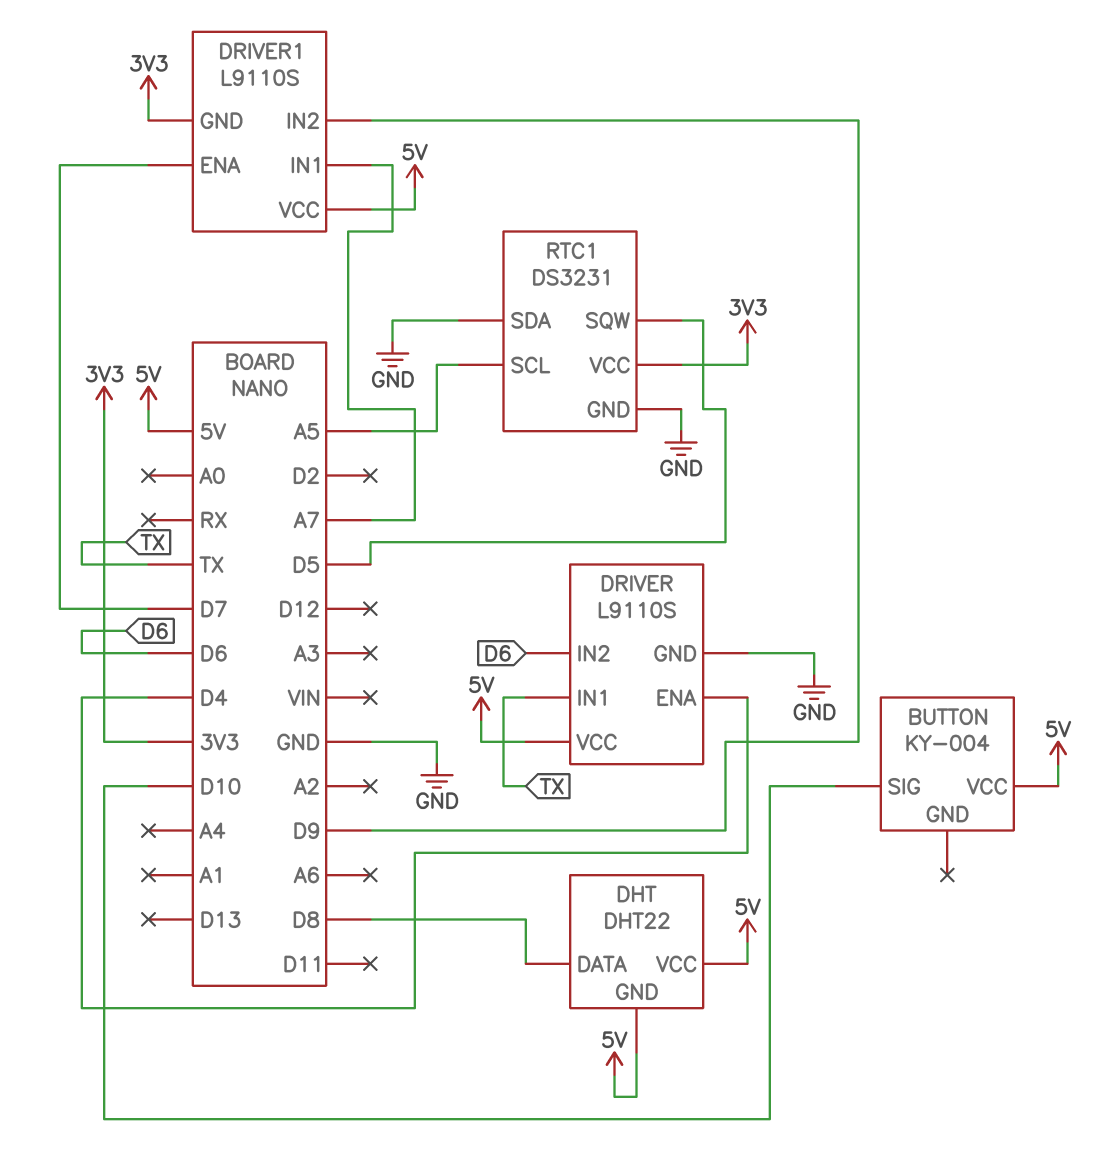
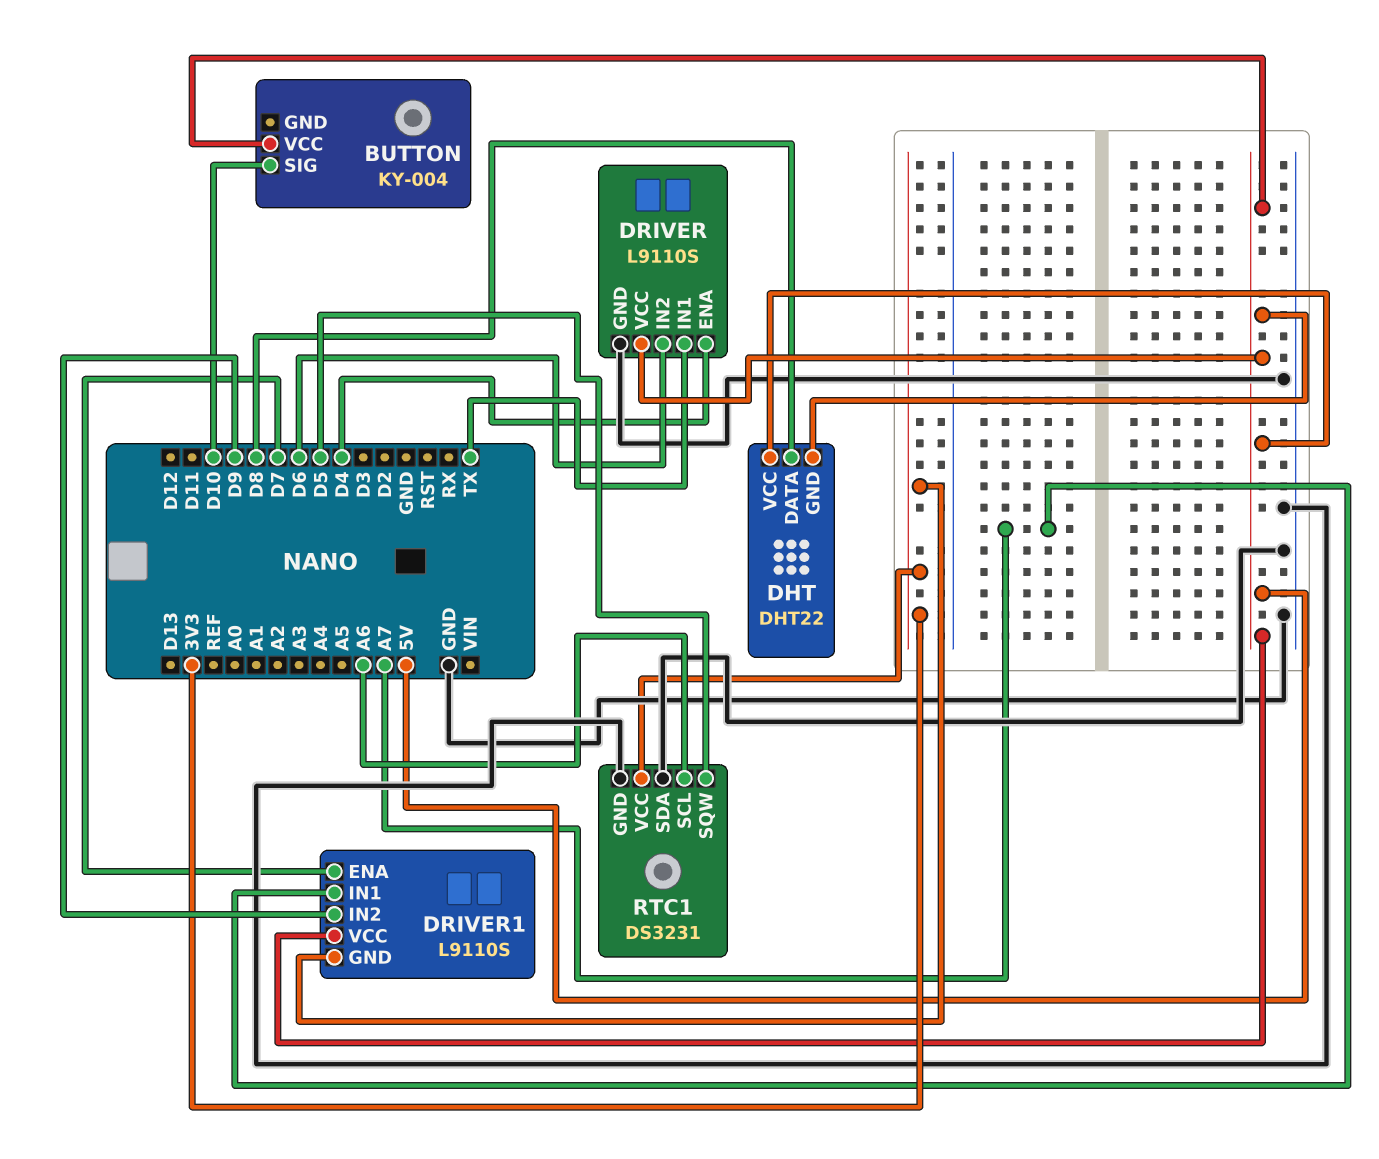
RTC1 pin SCL: A5 -> A6

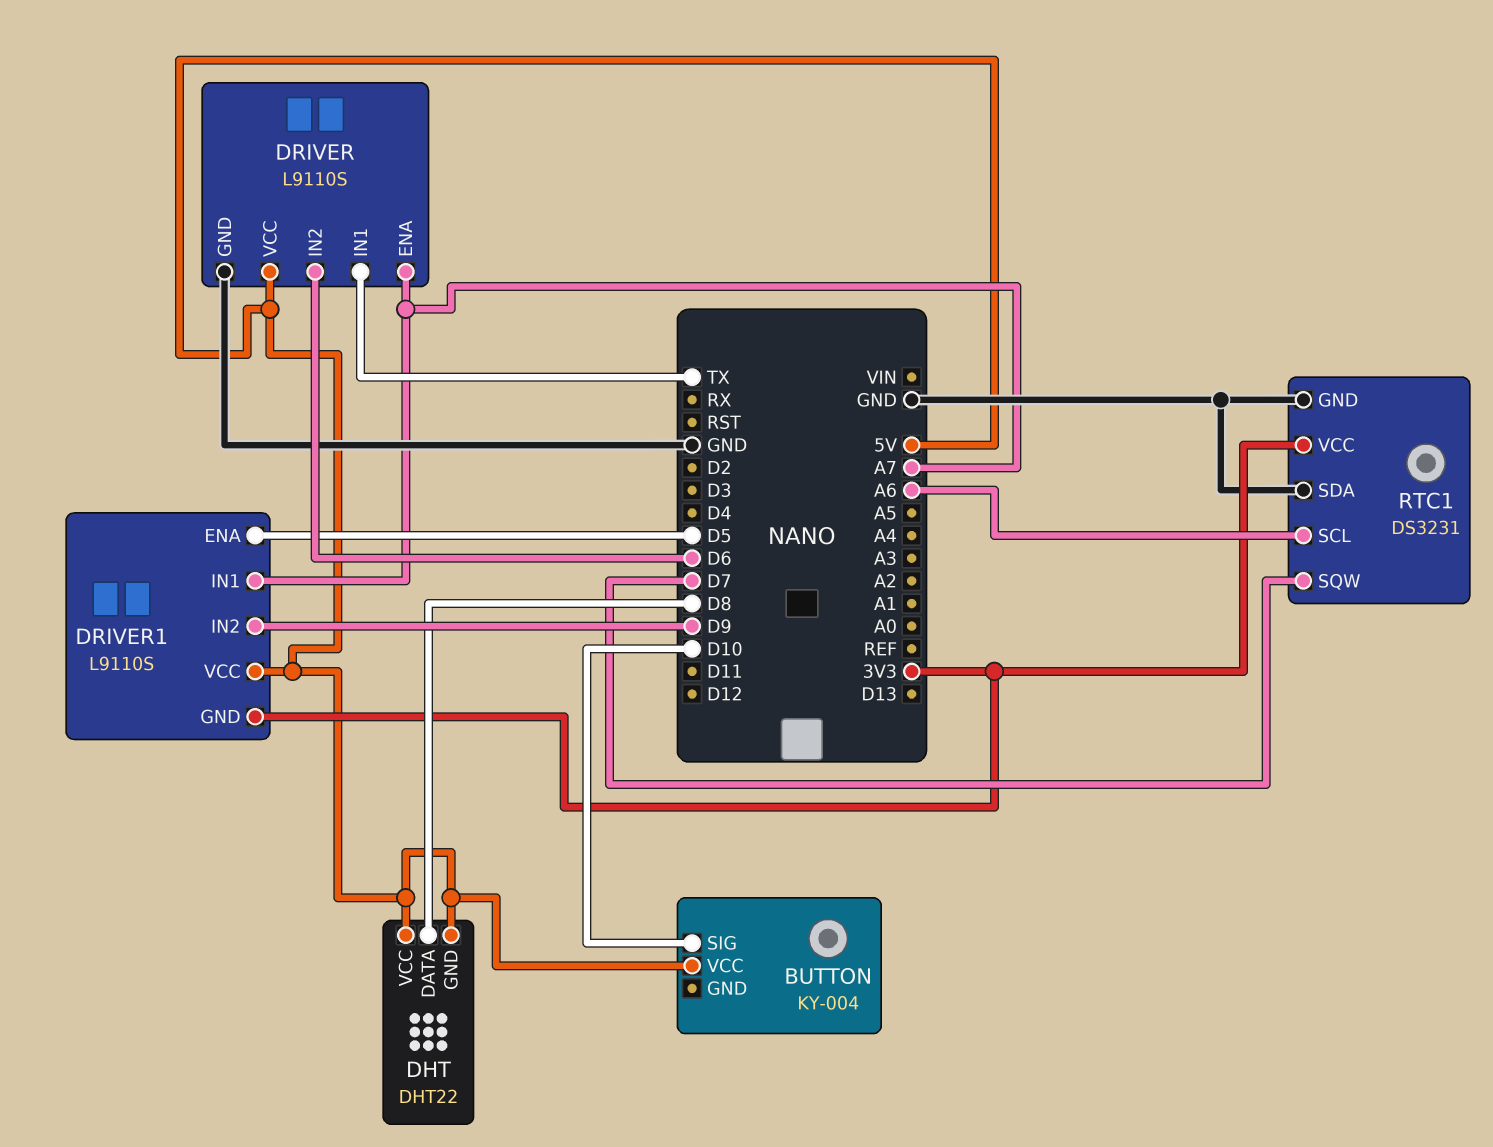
DRIVER pin ENA: D4 -> A7
DRIVER1 pin ENA: D7 -> D5
RTC1 pin SQW: D5 -> D7

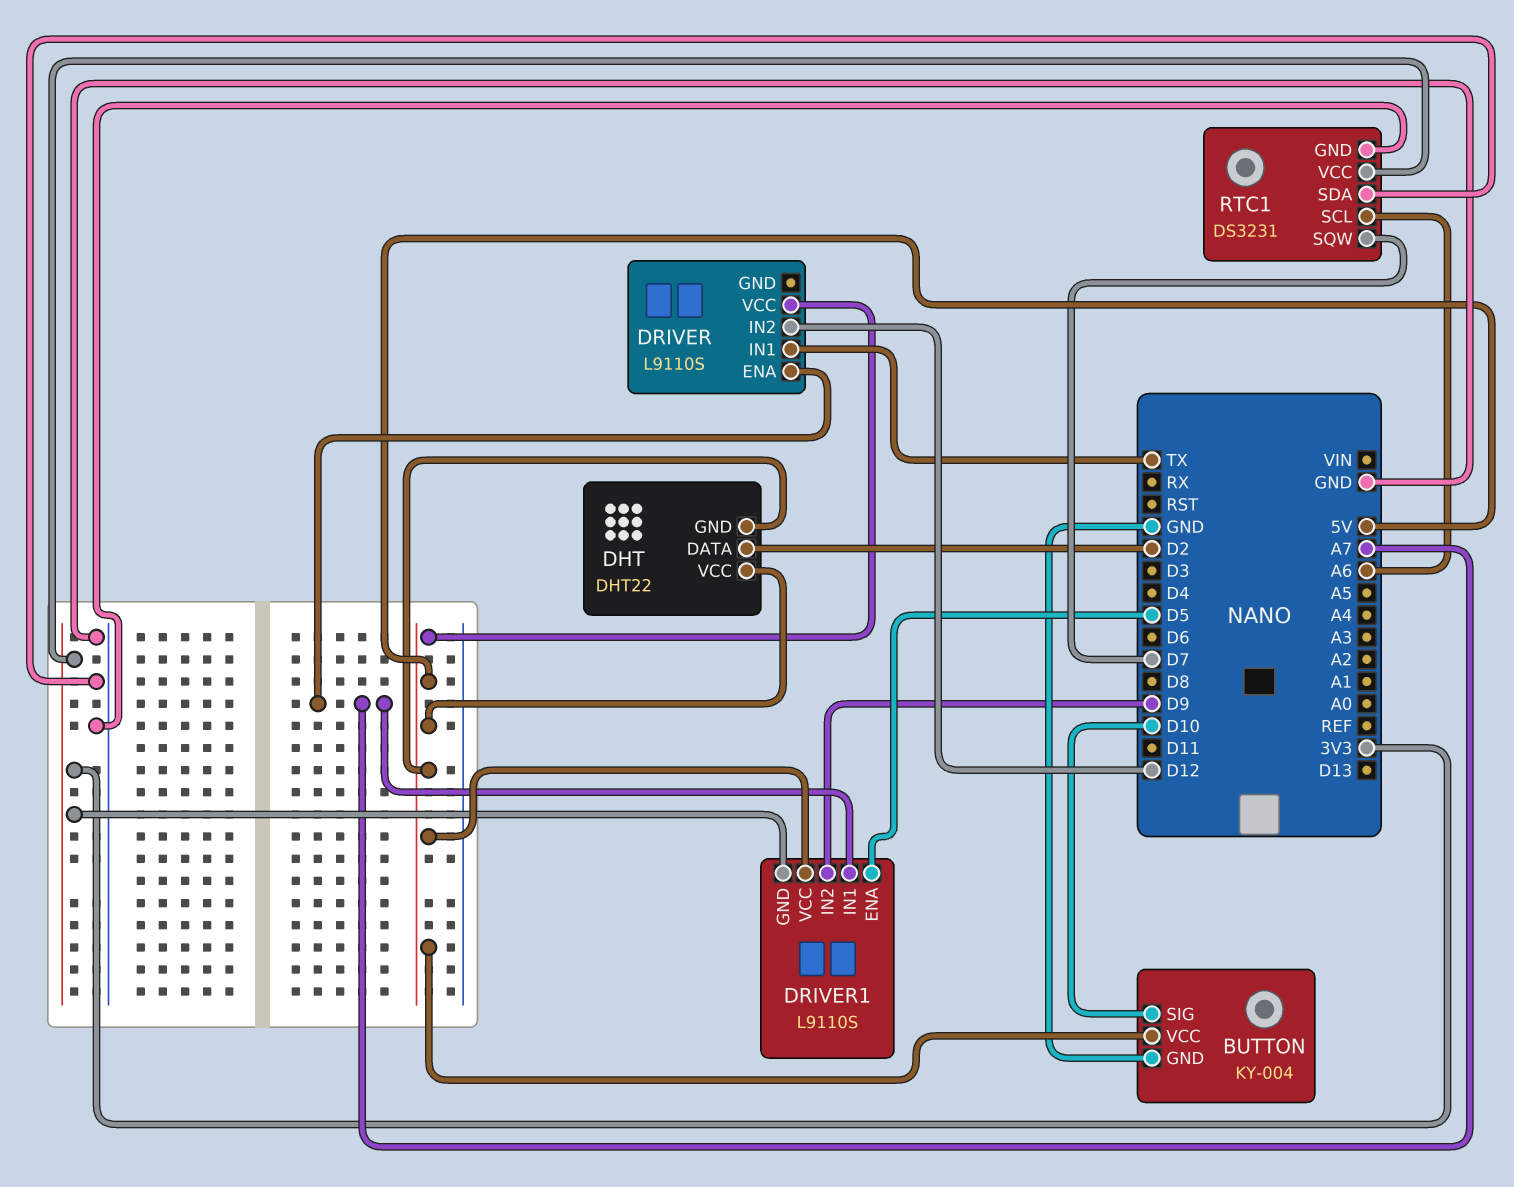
BUTTON pin GND: none -> GND
DHT pin DATA: D8 -> D2
DRIVER pin GND: GND -> none
DRIVER pin IN2: D6 -> D12

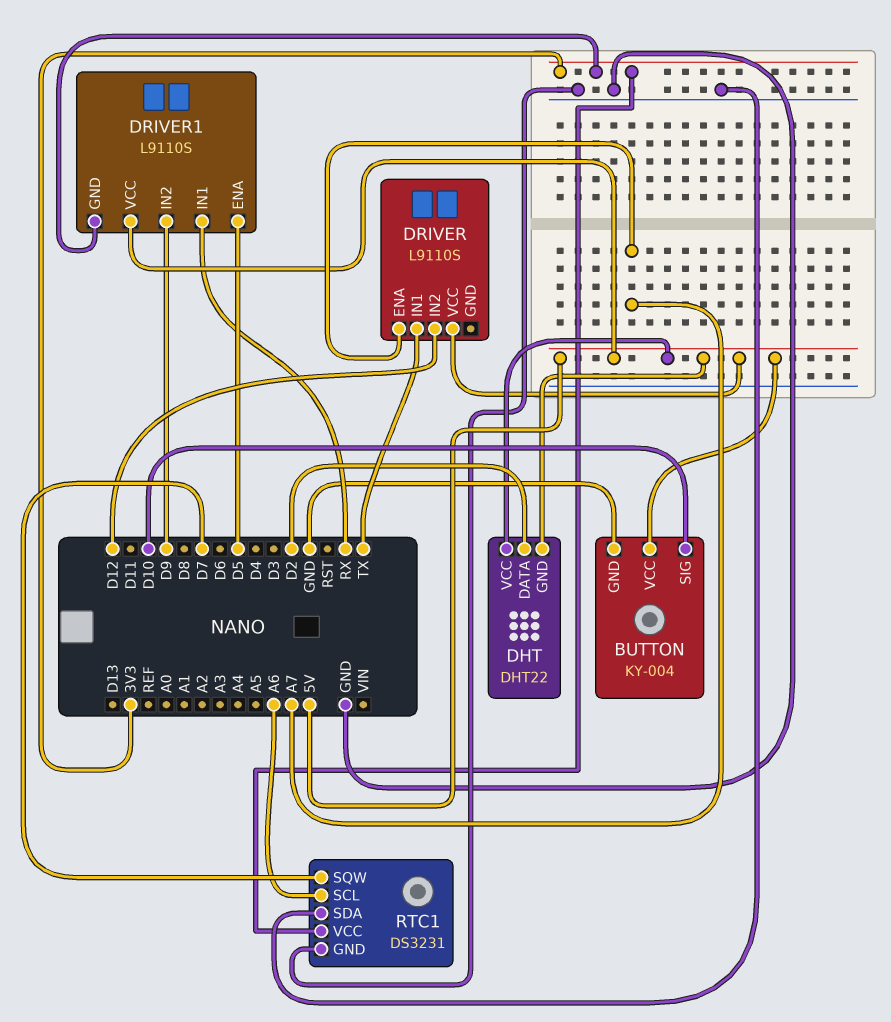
DRIVER1 pin IN1: A7 -> RX

